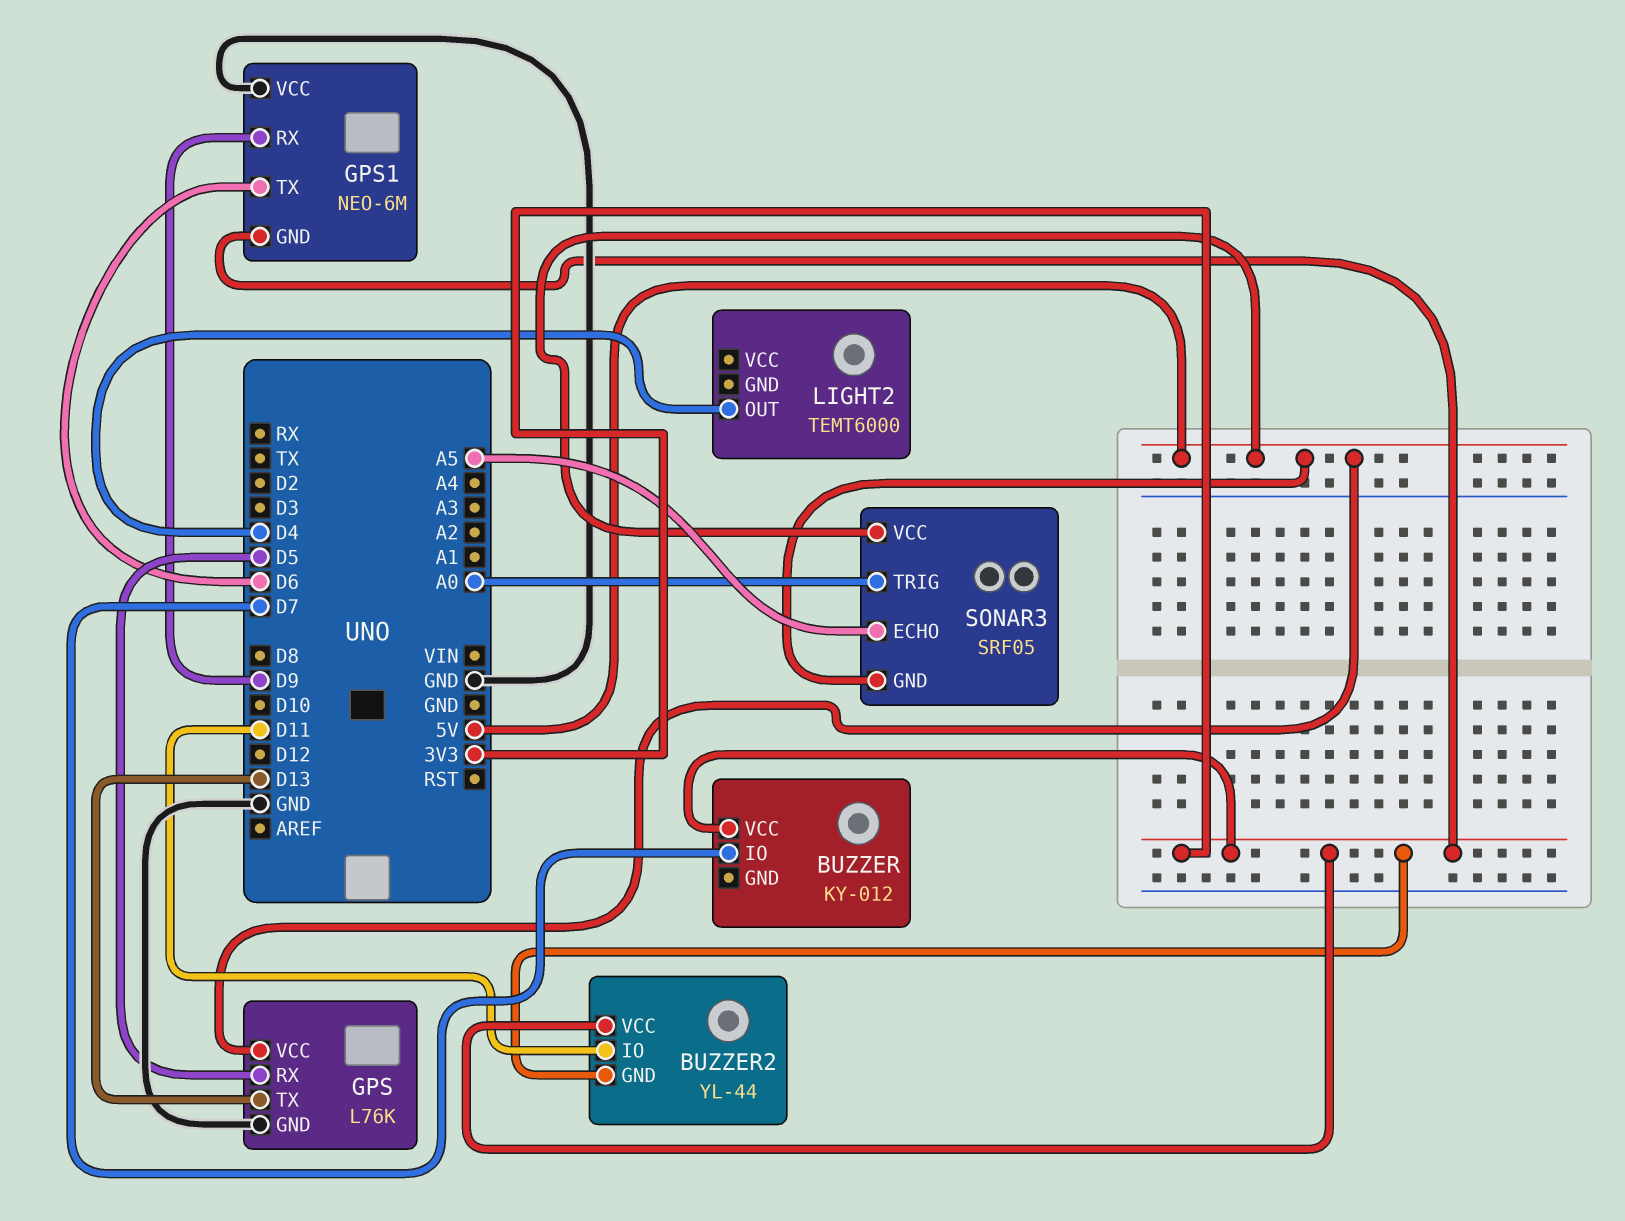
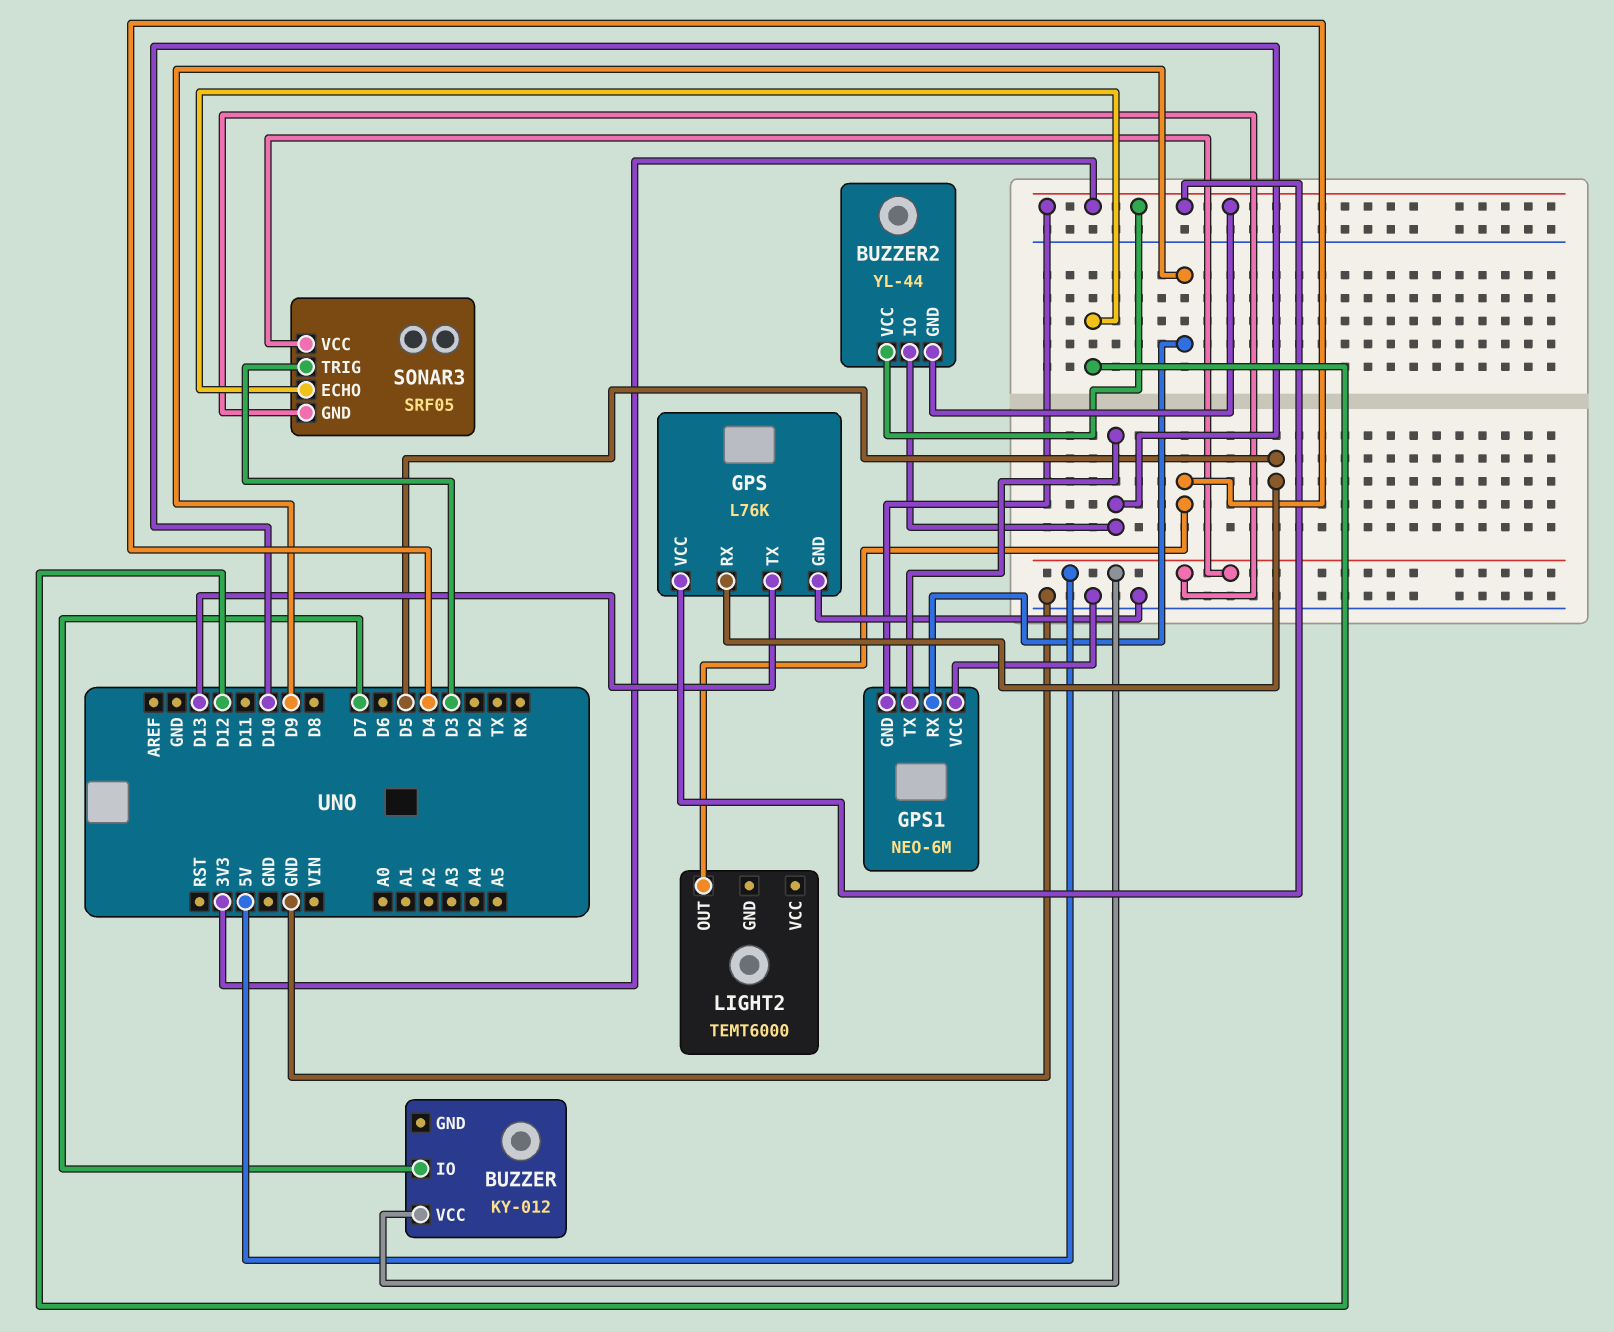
BUZZER pin VCC: 3V3 -> 5V
BUZZER2 pin IO: D11 -> D10
GPS pin VCC: 5V -> 3V3
GPS1 pin TX: D6 -> D10
SONAR3 pin ECHO: A5 -> D12
SONAR3 pin TRIG: A0 -> D3

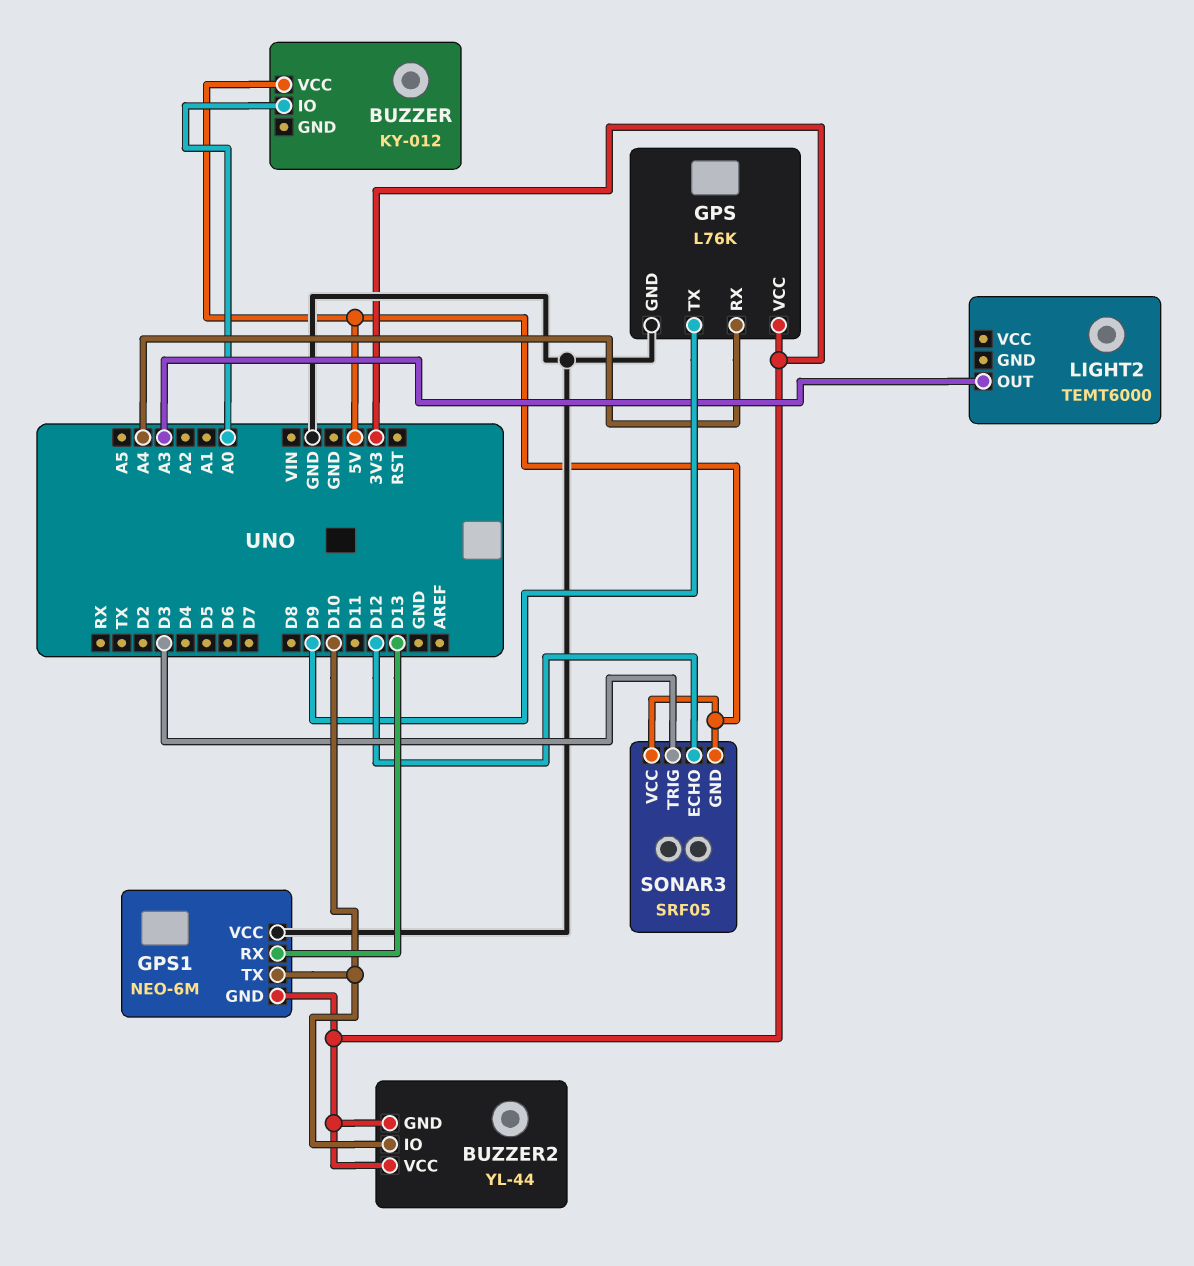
BUZZER pin IO: D7 -> A0
GPS pin RX: D5 -> A4
GPS pin TX: D13 -> D9
GPS1 pin RX: D9 -> D13
LIGHT2 pin OUT: D4 -> A3

